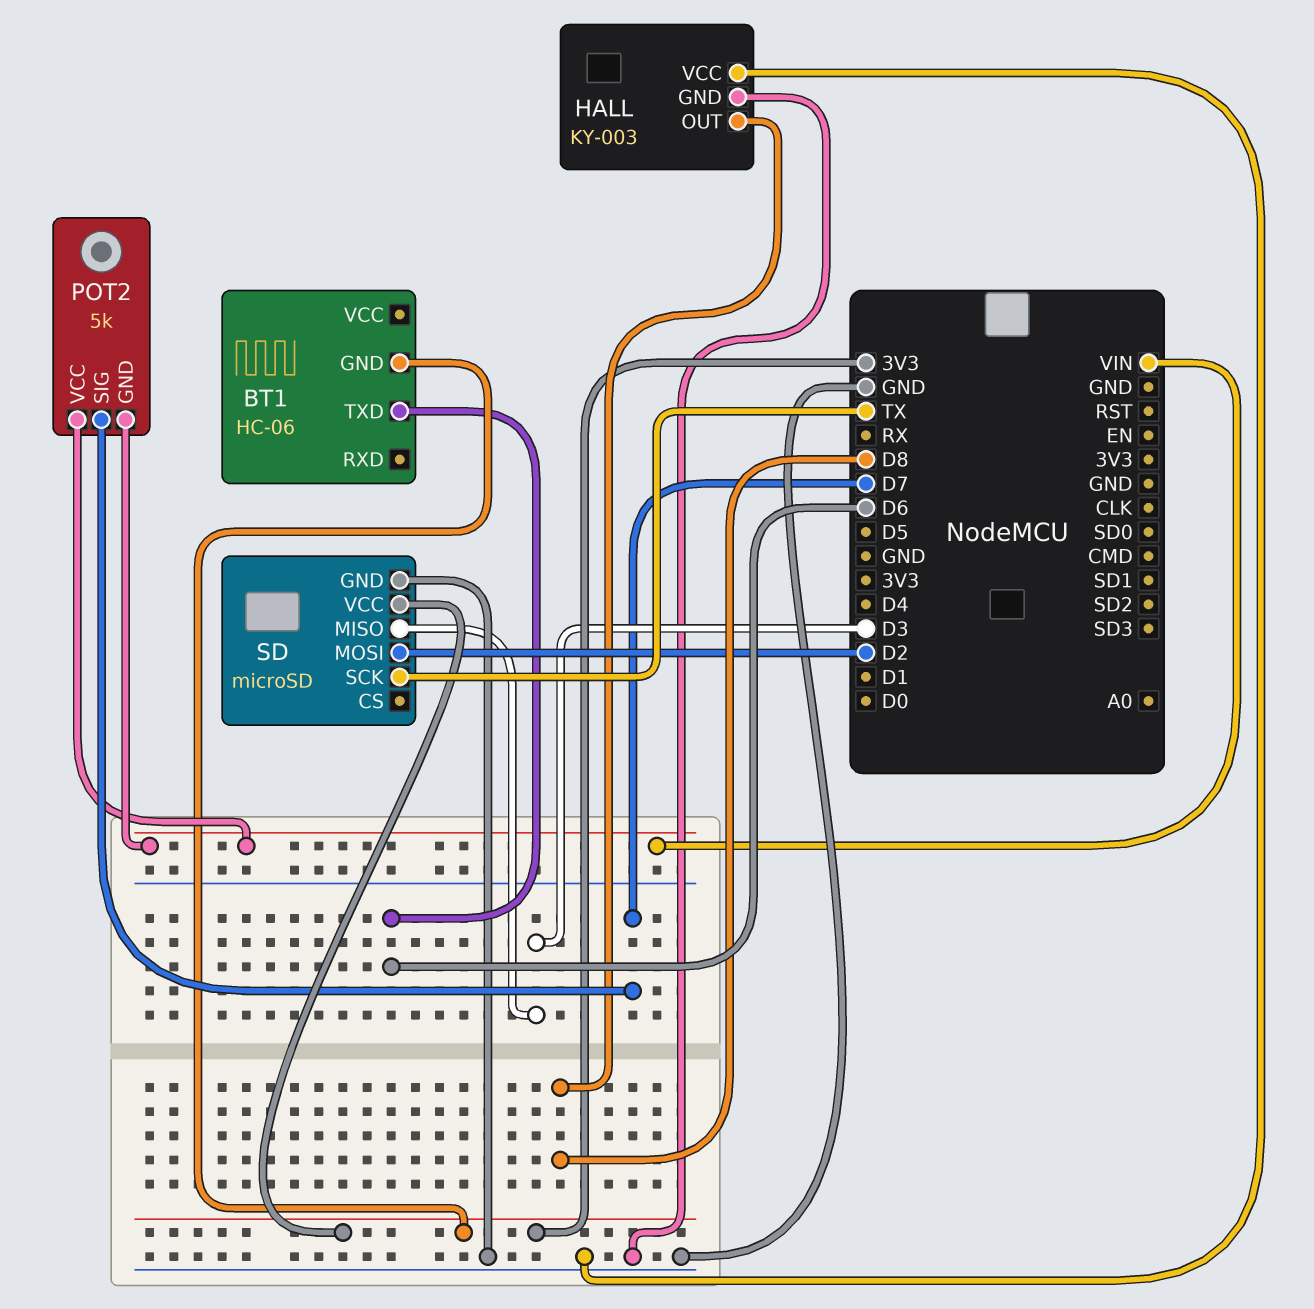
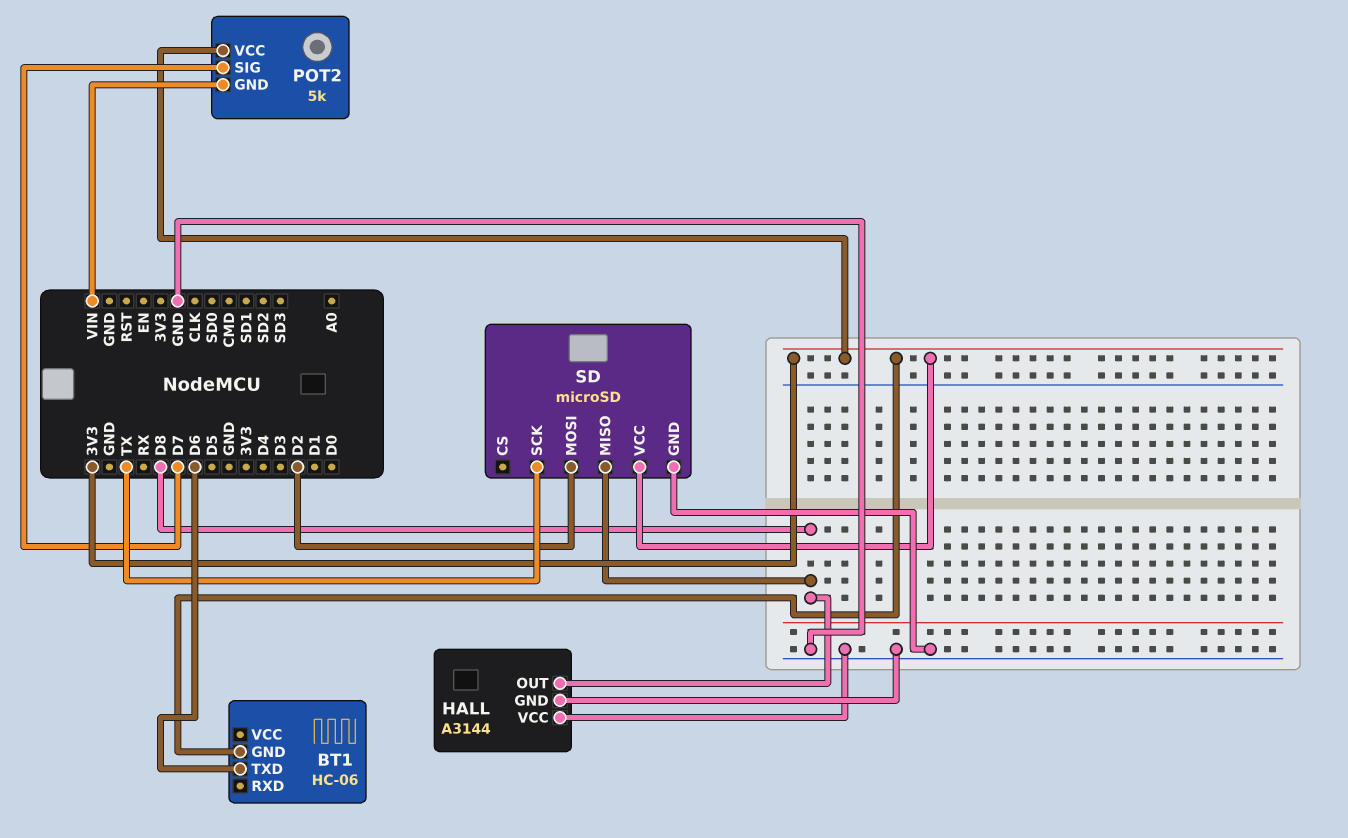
HALL: KY-003 -> A3144
POT2 pin VCC: VIN -> 3V3
SD pin MISO: D3 -> D8

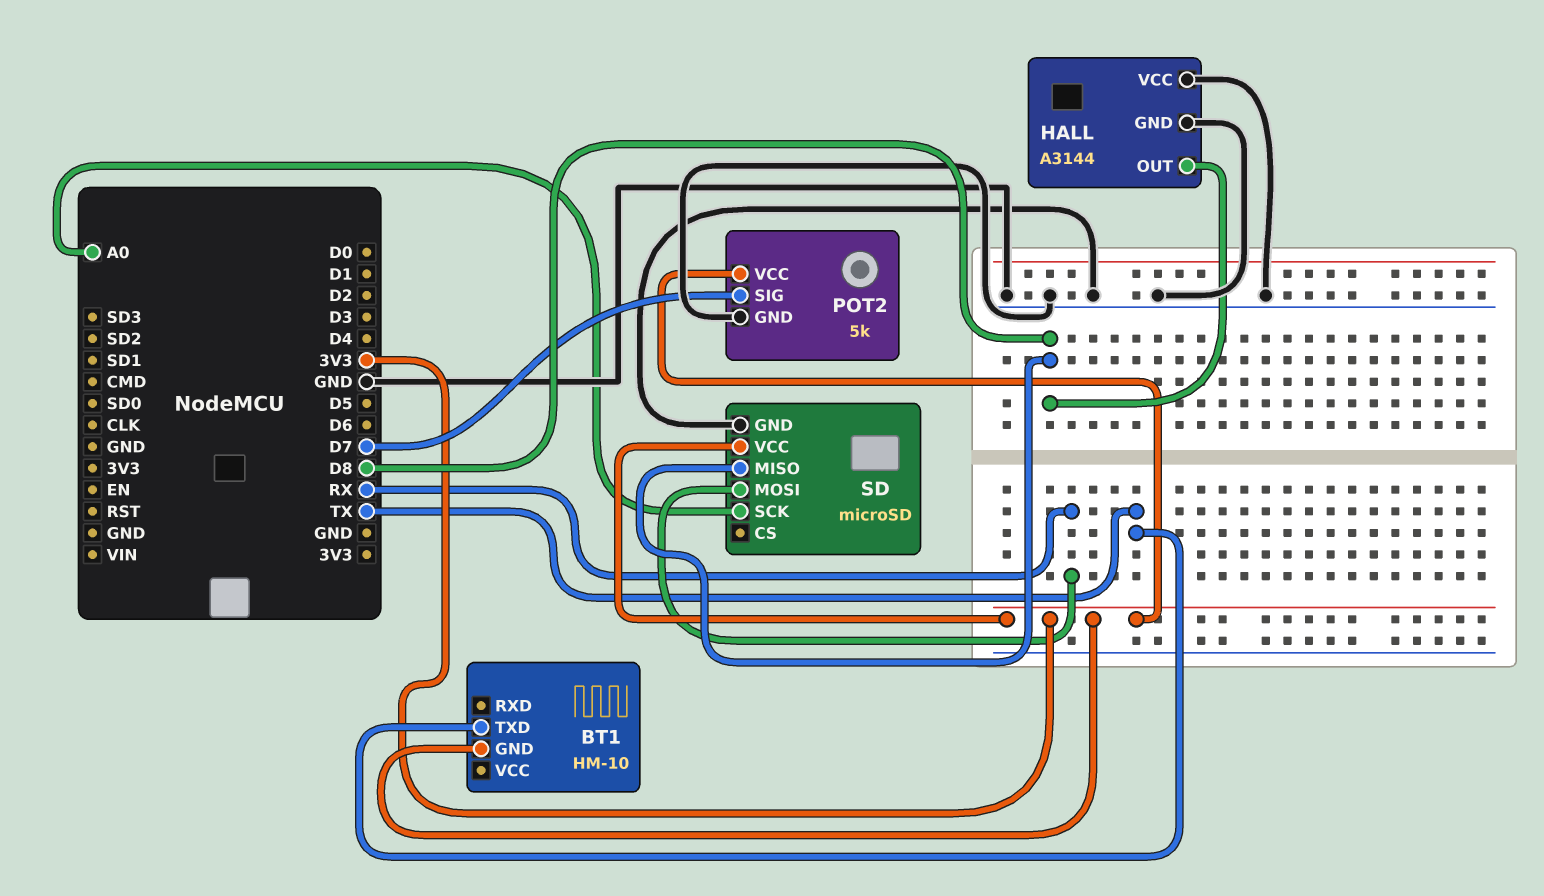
BT1: HC-06 -> HM-10
BT1 pin TXD: D6 -> TX
POT2 pin GND: VIN -> GND
SD pin MOSI: D2 -> RX
SD pin SCK: TX -> A0

